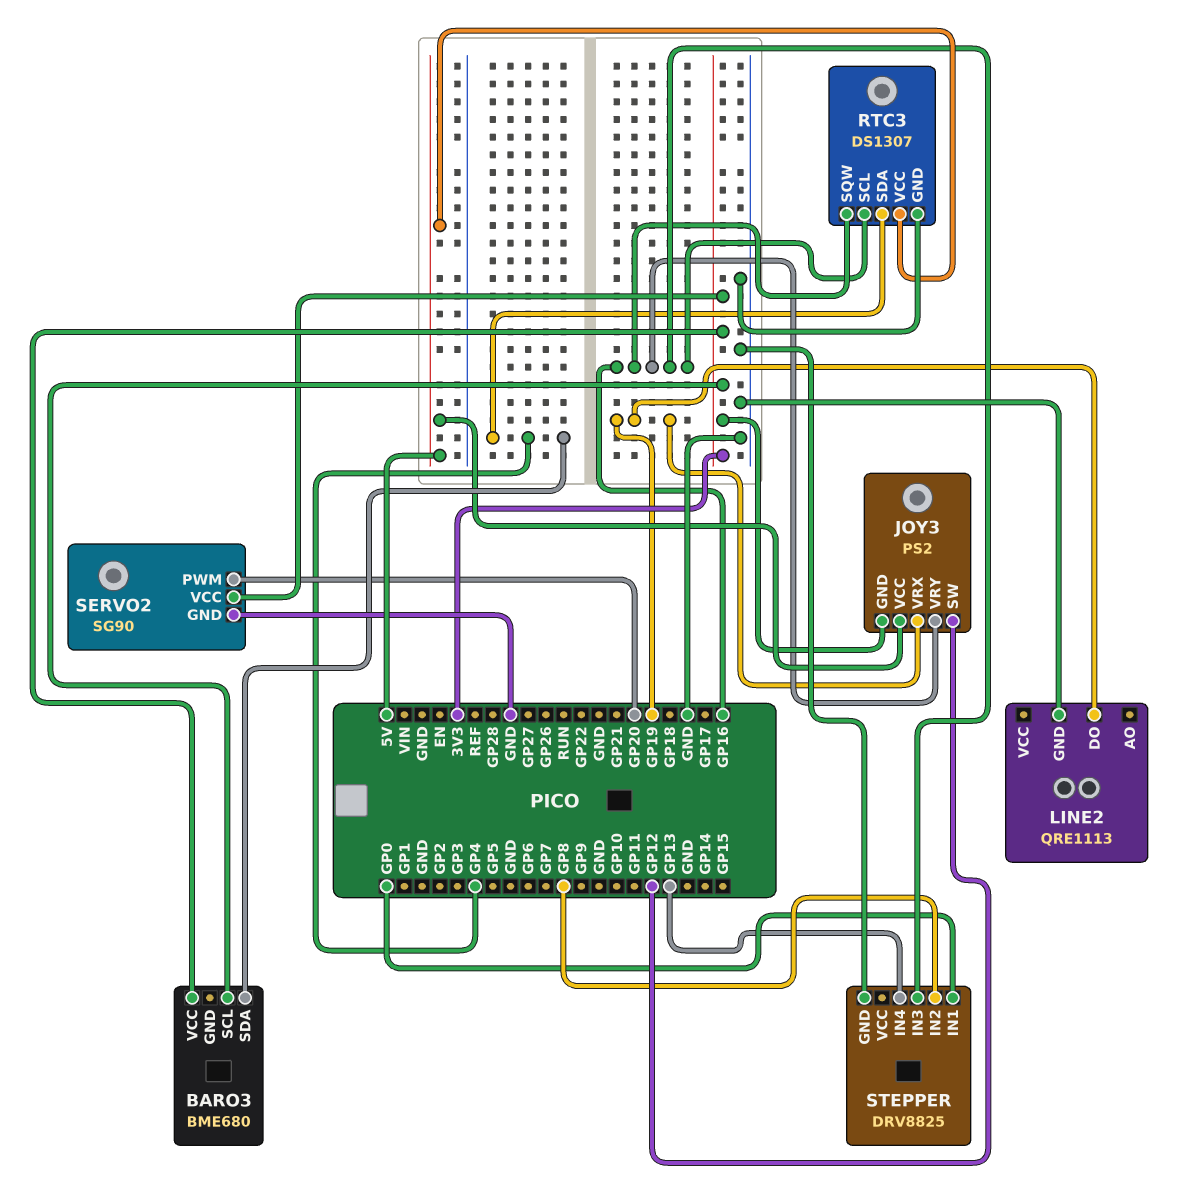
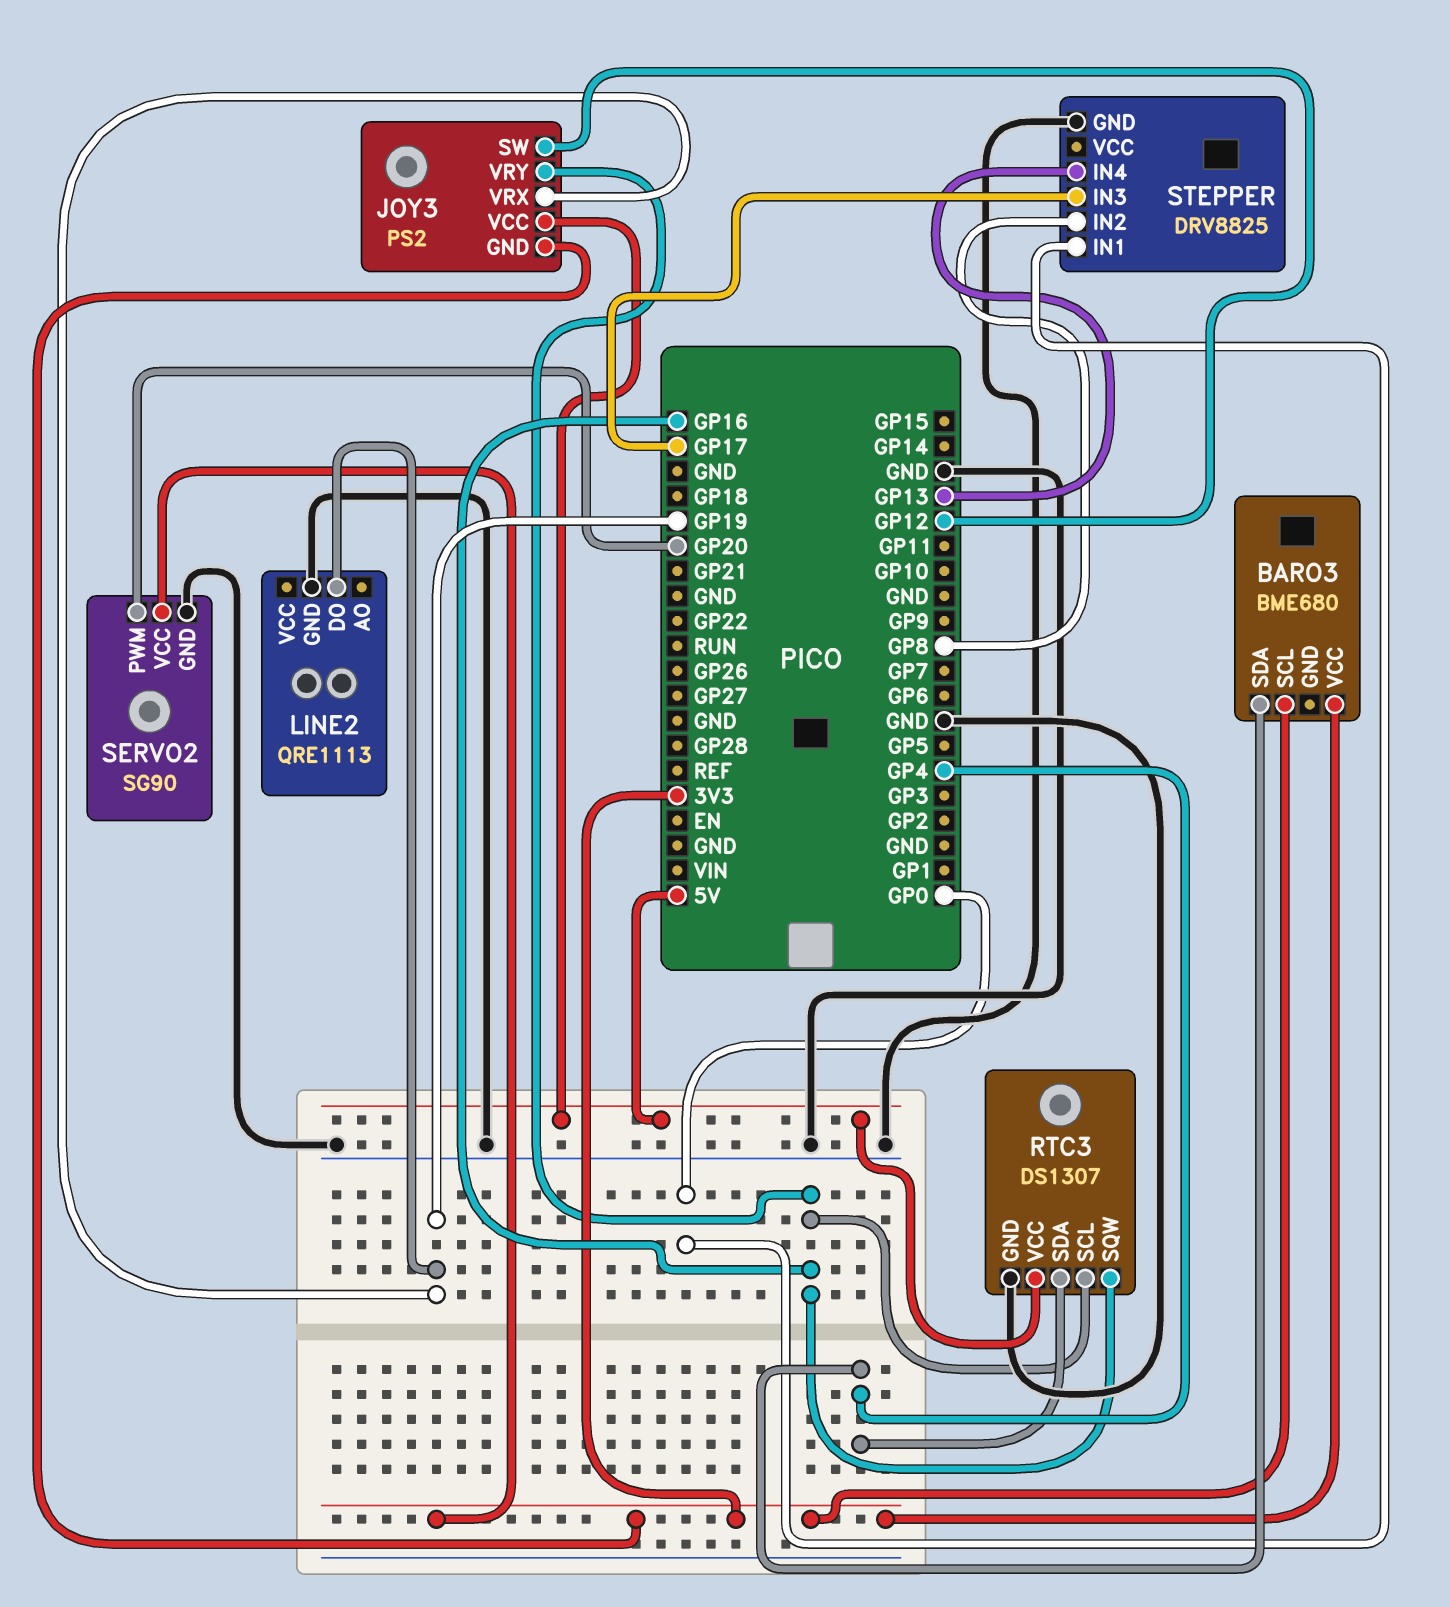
STEPPER pin IN3: GP16 -> GP17

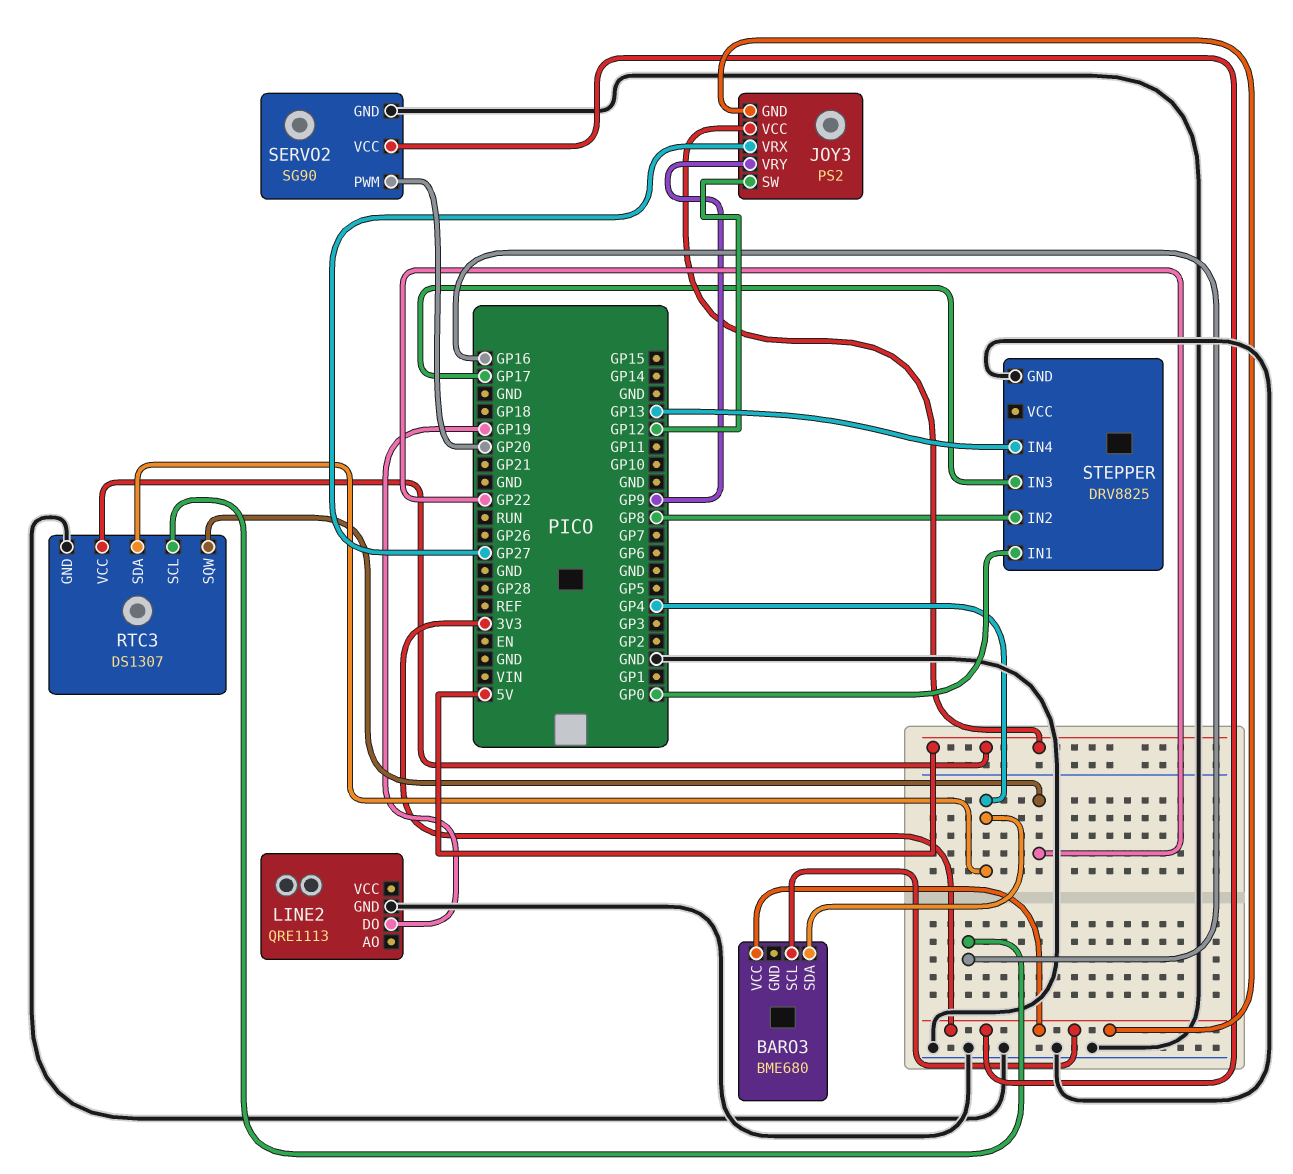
JOY3 pin VRX: GP19 -> GP27
JOY3 pin VRY: GP16 -> GP9
RTC3 pin SQW: GP16 -> GP22

